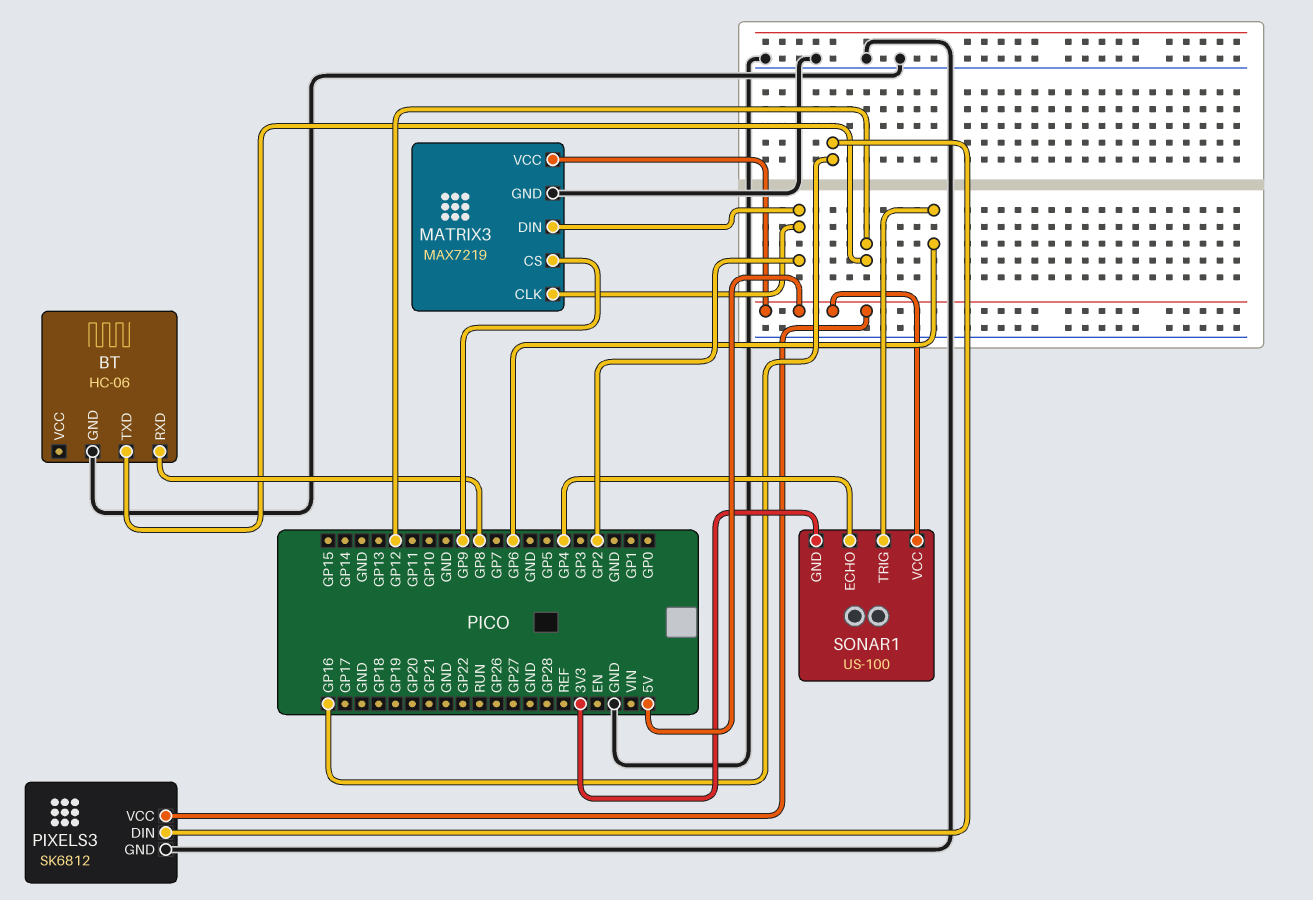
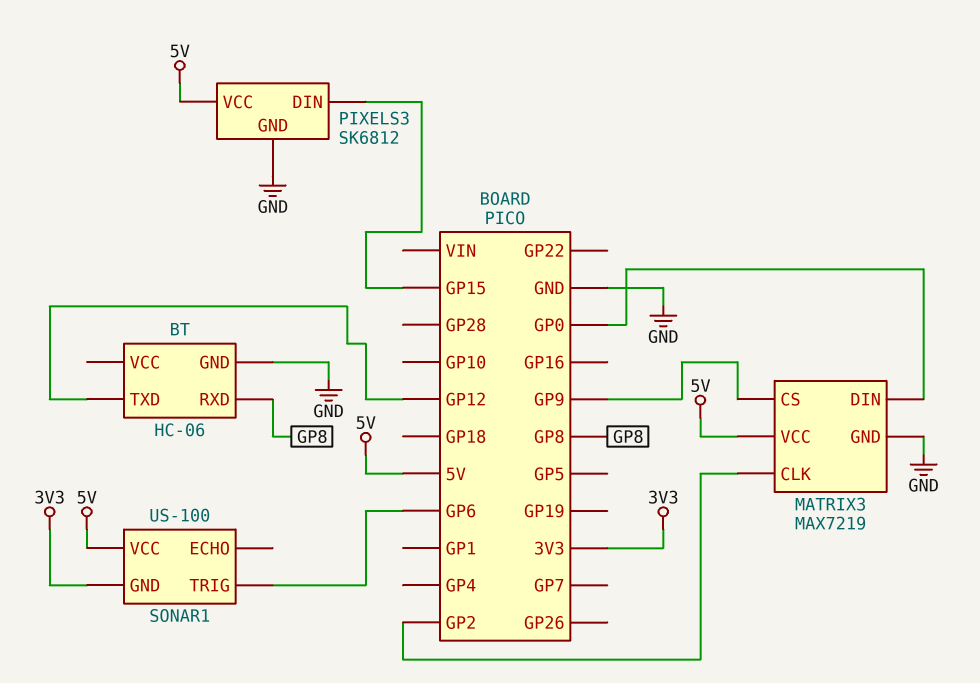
MATRIX3 pin DIN: GP2 -> GP0
PIXELS3 pin DIN: GP16 -> GP15
SONAR1 pin ECHO: GP4 -> none

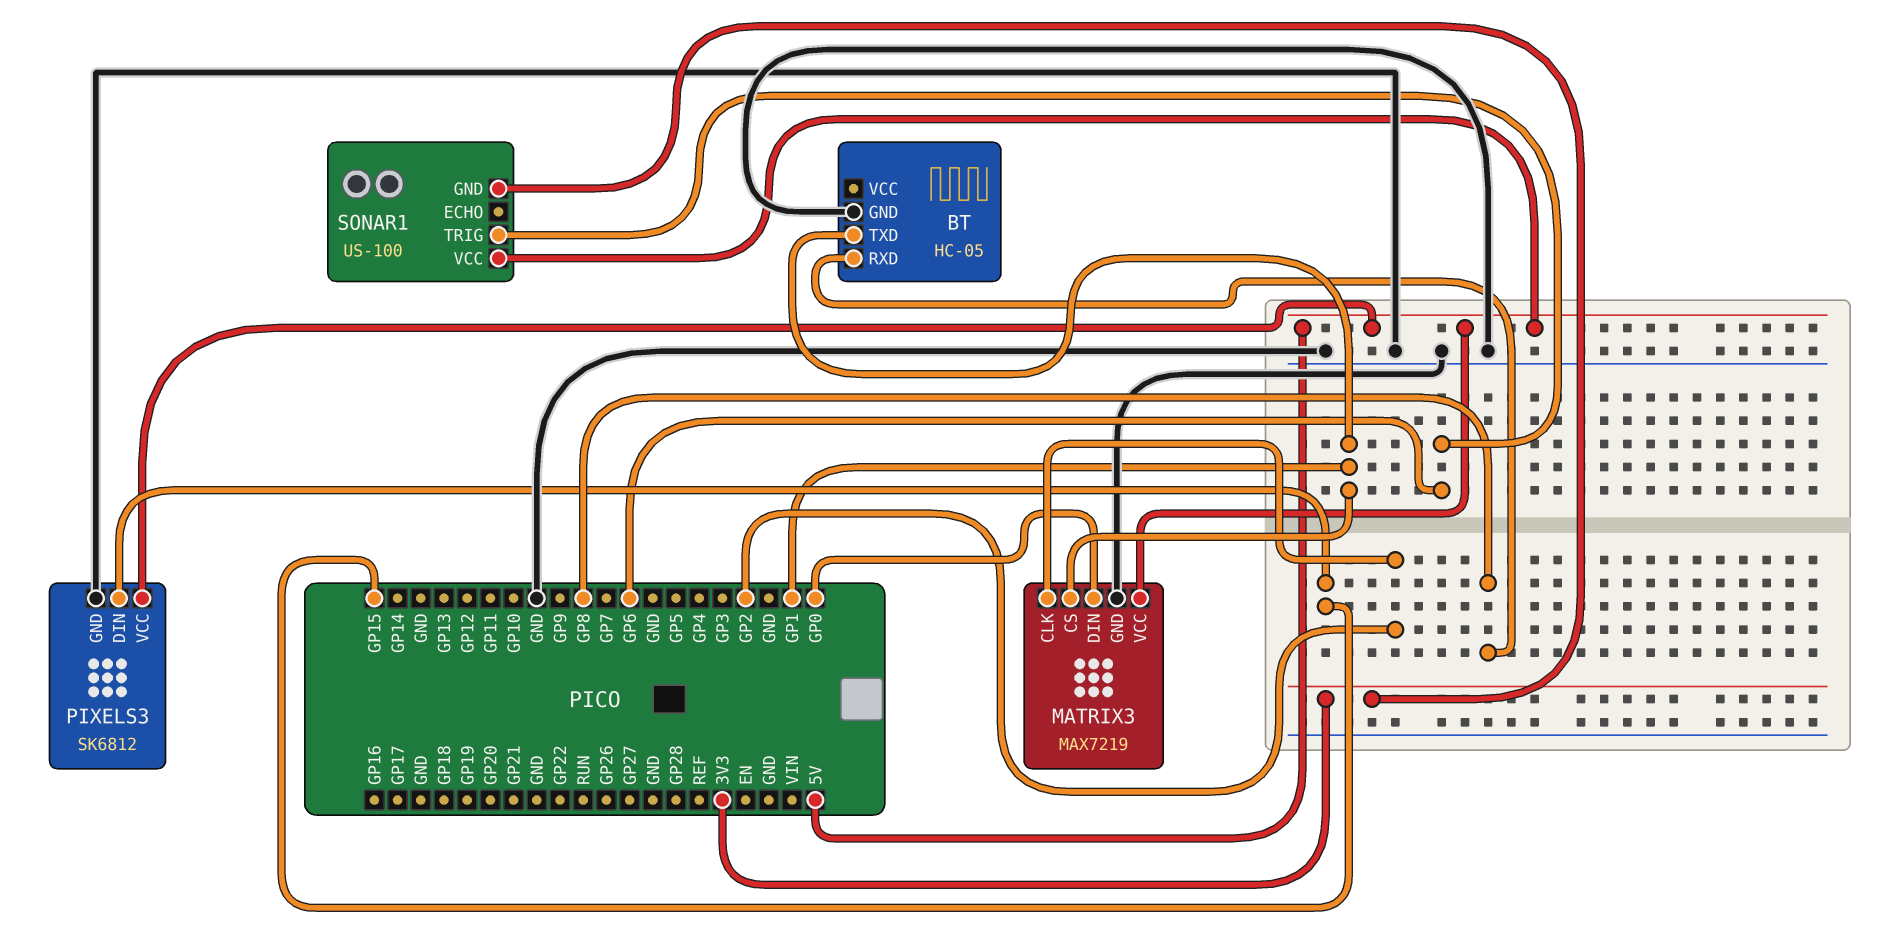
BT: HC-06 -> HC-05
BT pin TXD: GP12 -> GP1
MATRIX3 pin CS: GP9 -> GP1

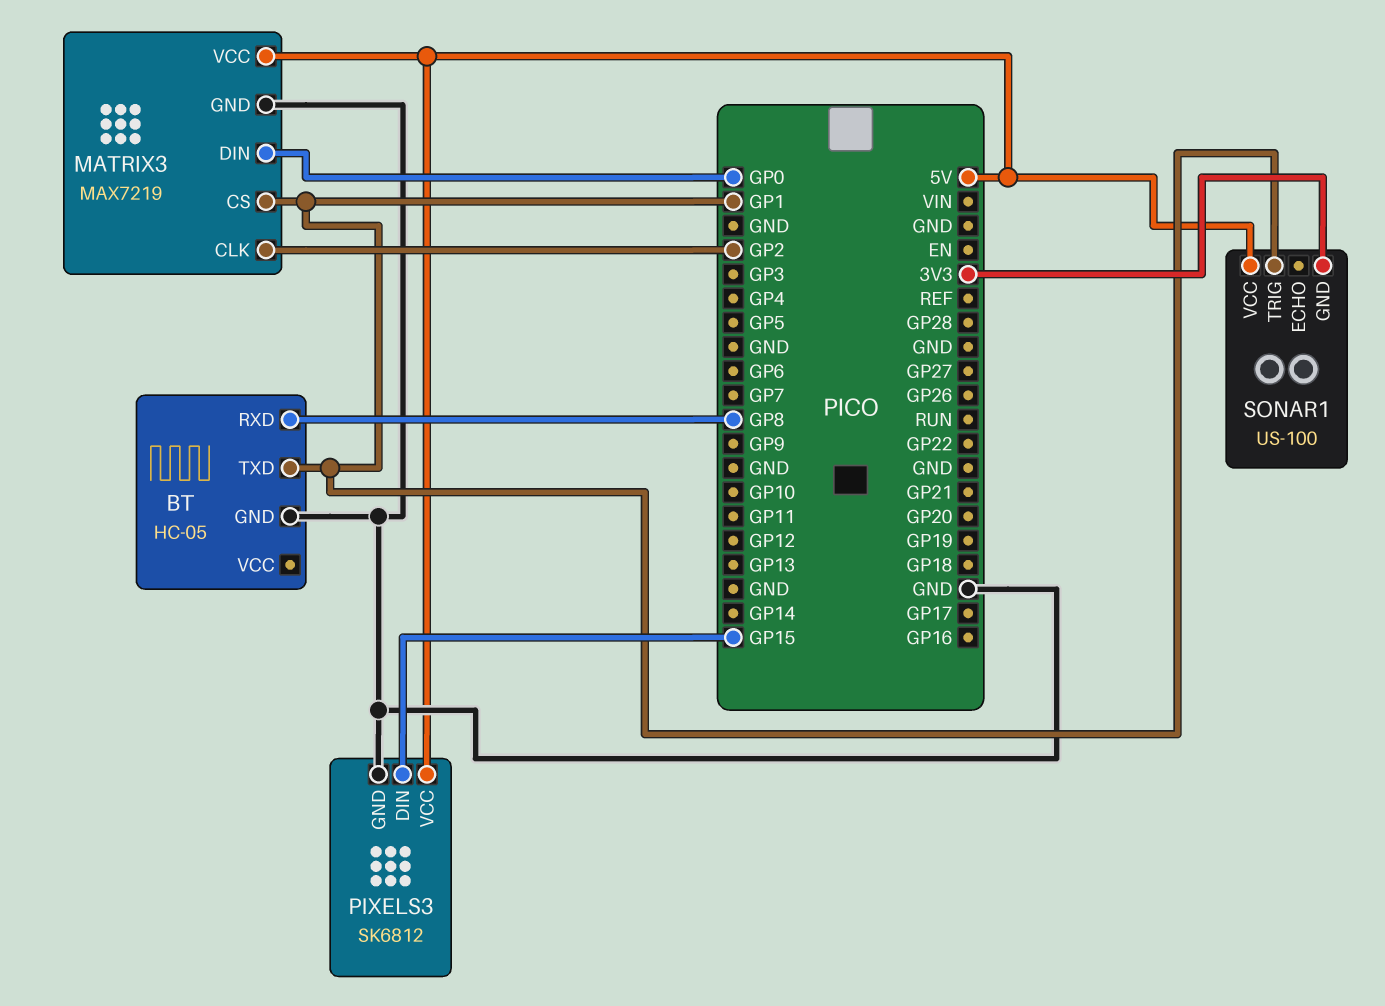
SONAR1 pin TRIG: GP6 -> GP1

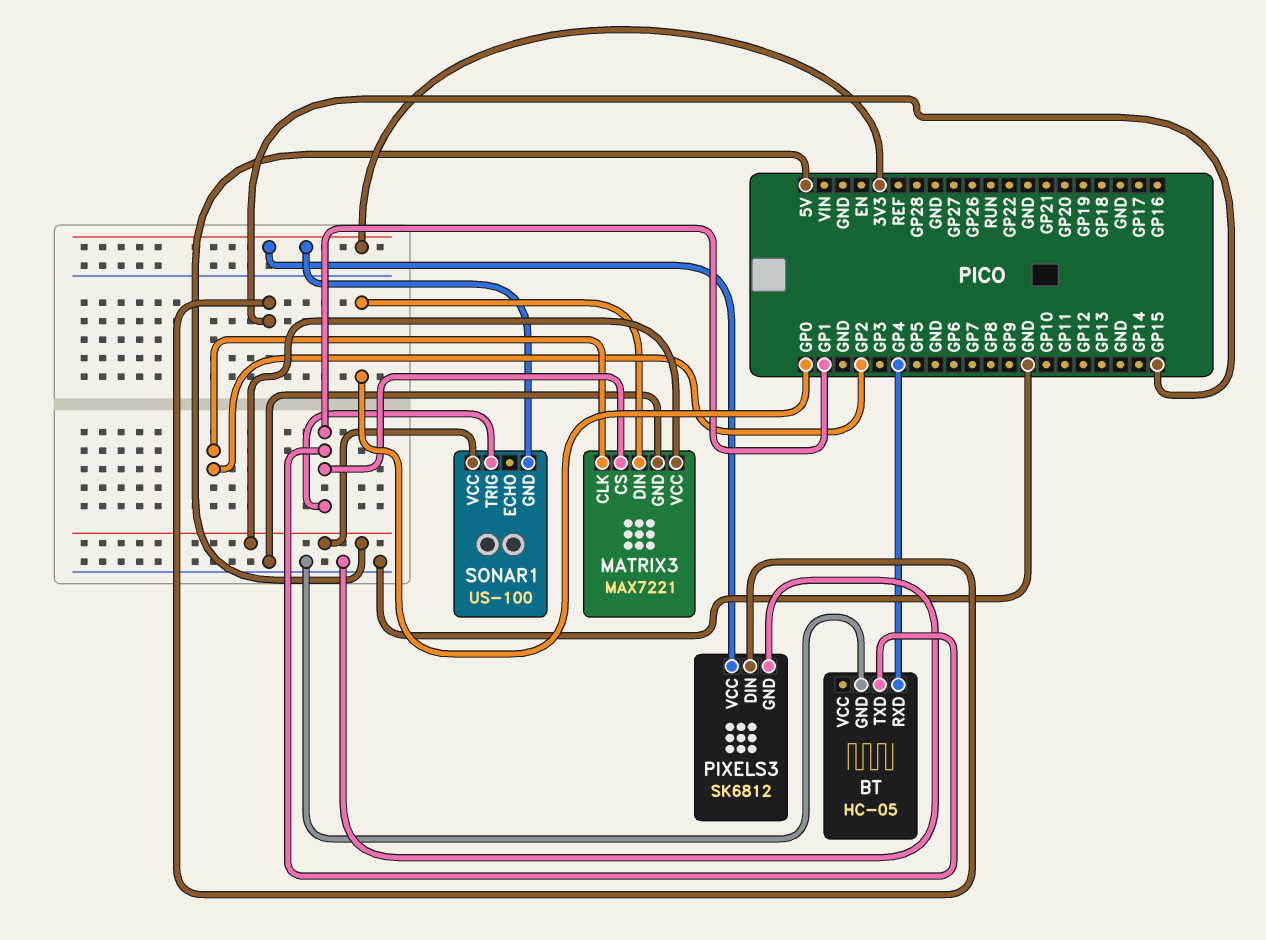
BT pin RXD: GP8 -> GP4
MATRIX3: MAX7219 -> MAX7221
PIXELS3 pin VCC: 5V -> 3V3

